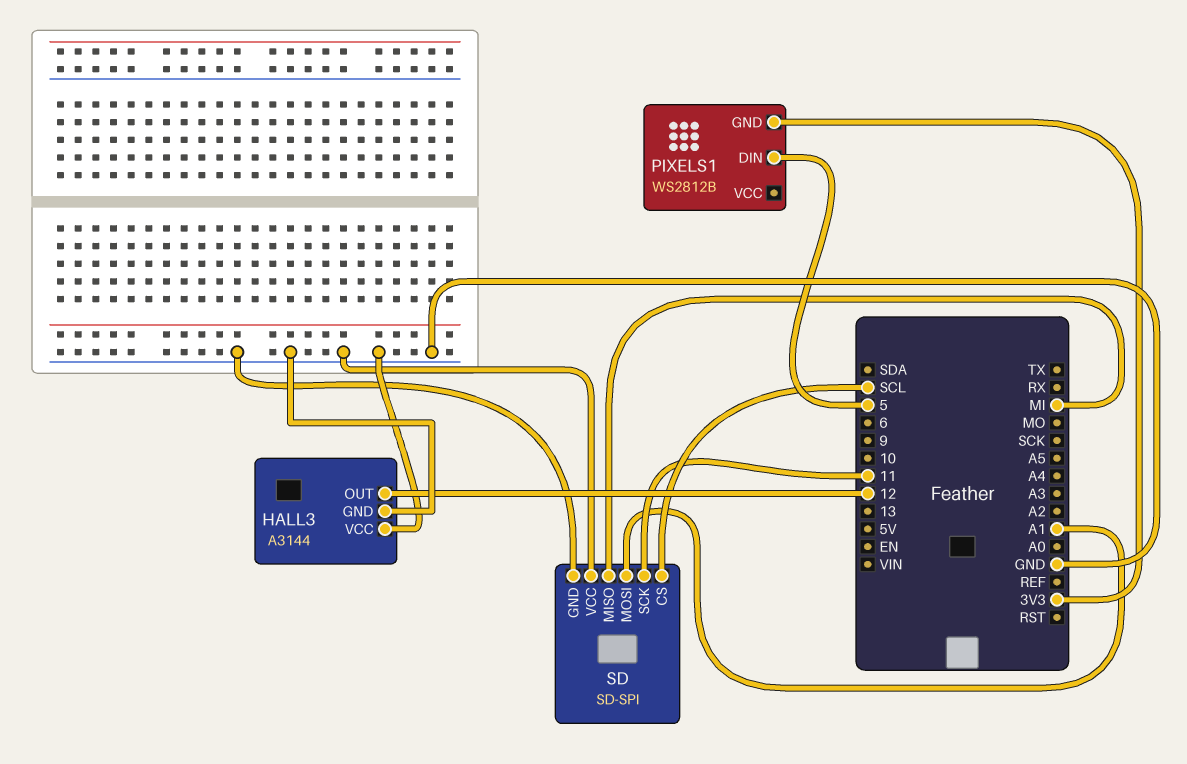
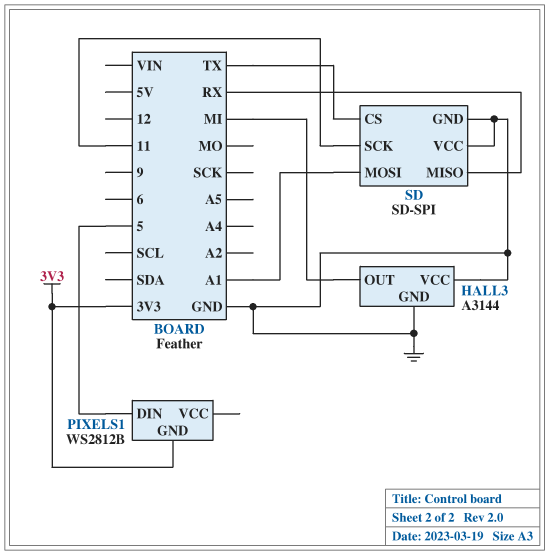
HALL3 pin OUT: 12 -> MI
SD pin CS: SCL -> TX
SD pin MISO: MI -> RX

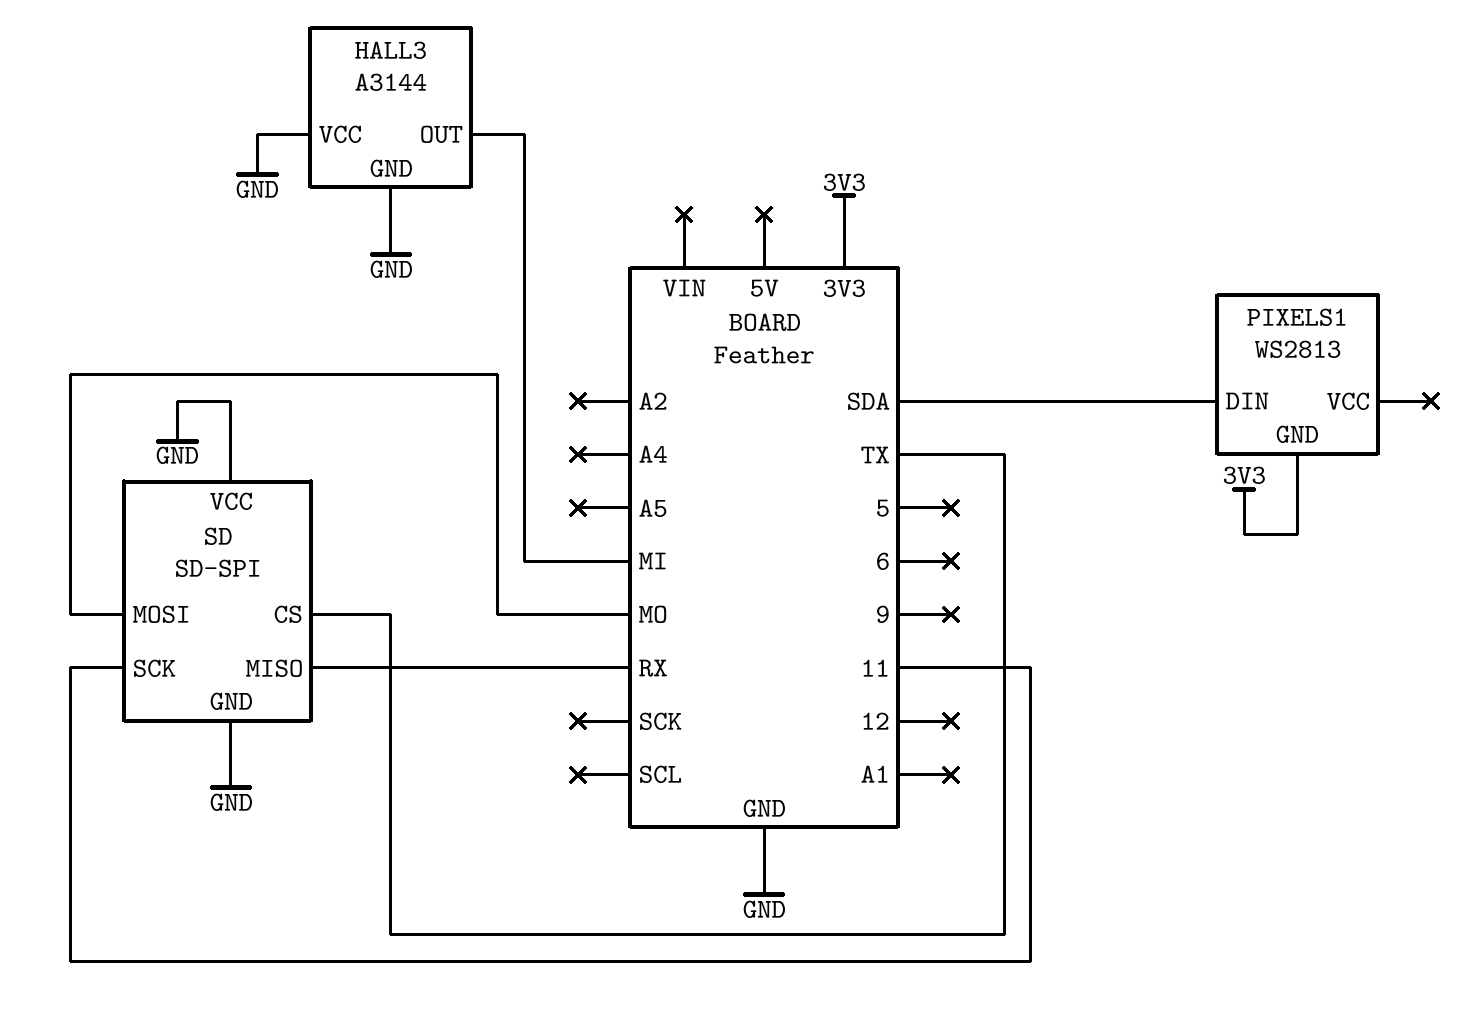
PIXELS1: WS2812B -> WS2813
PIXELS1 pin DIN: 5 -> SDA
SD pin MOSI: A1 -> MO

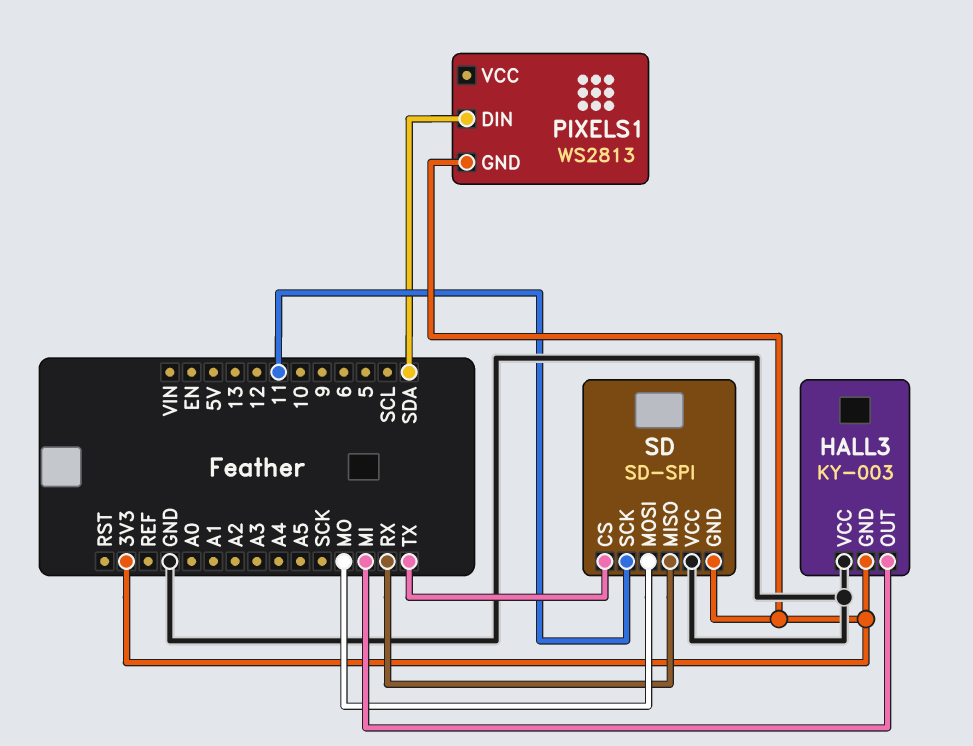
HALL3: A3144 -> KY-003
HALL3 pin GND: GND -> 3V3
SD pin GND: GND -> 3V3

